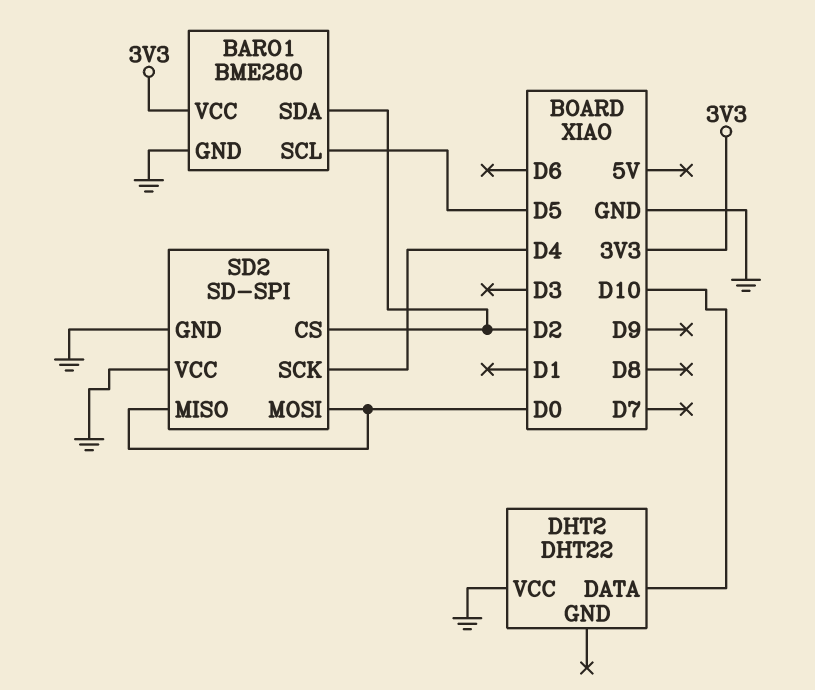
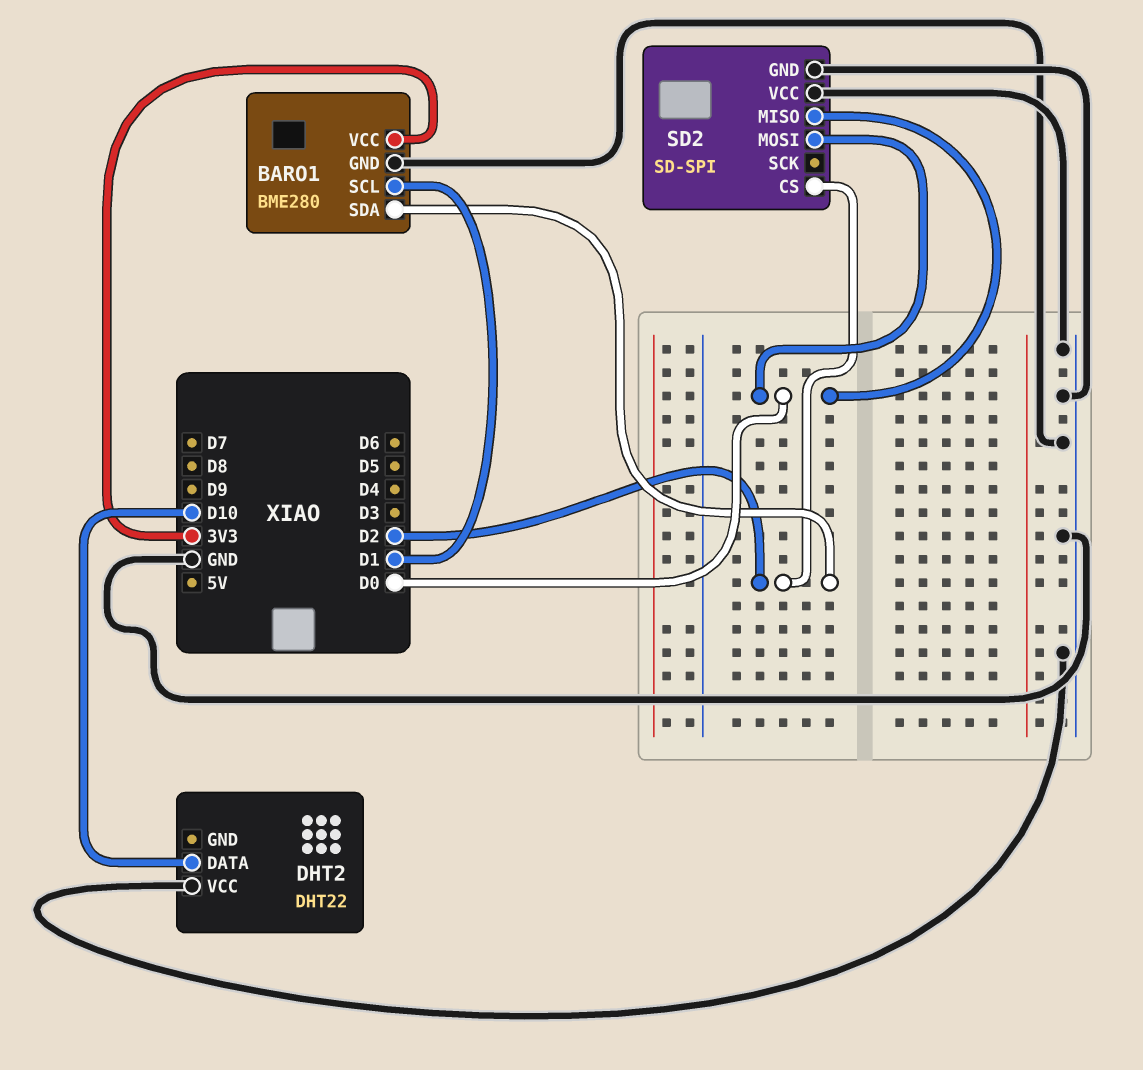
BARO1 pin SCL: D5 -> D1
SD2 pin SCK: D4 -> none

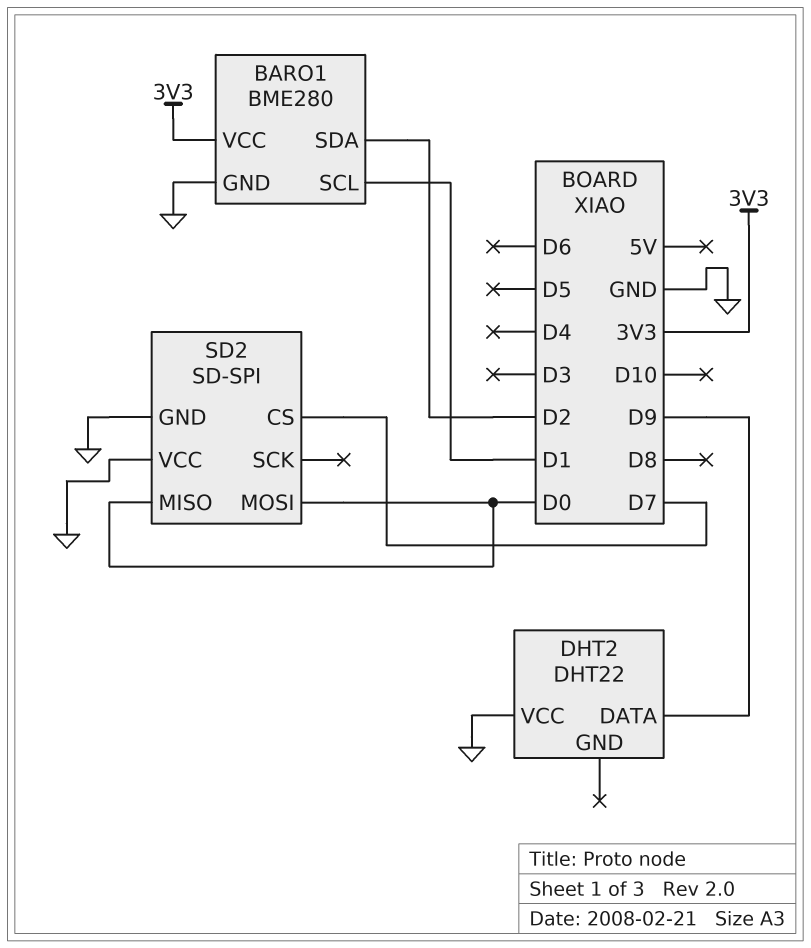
DHT2 pin DATA: D10 -> D9
SD2 pin CS: D2 -> D7

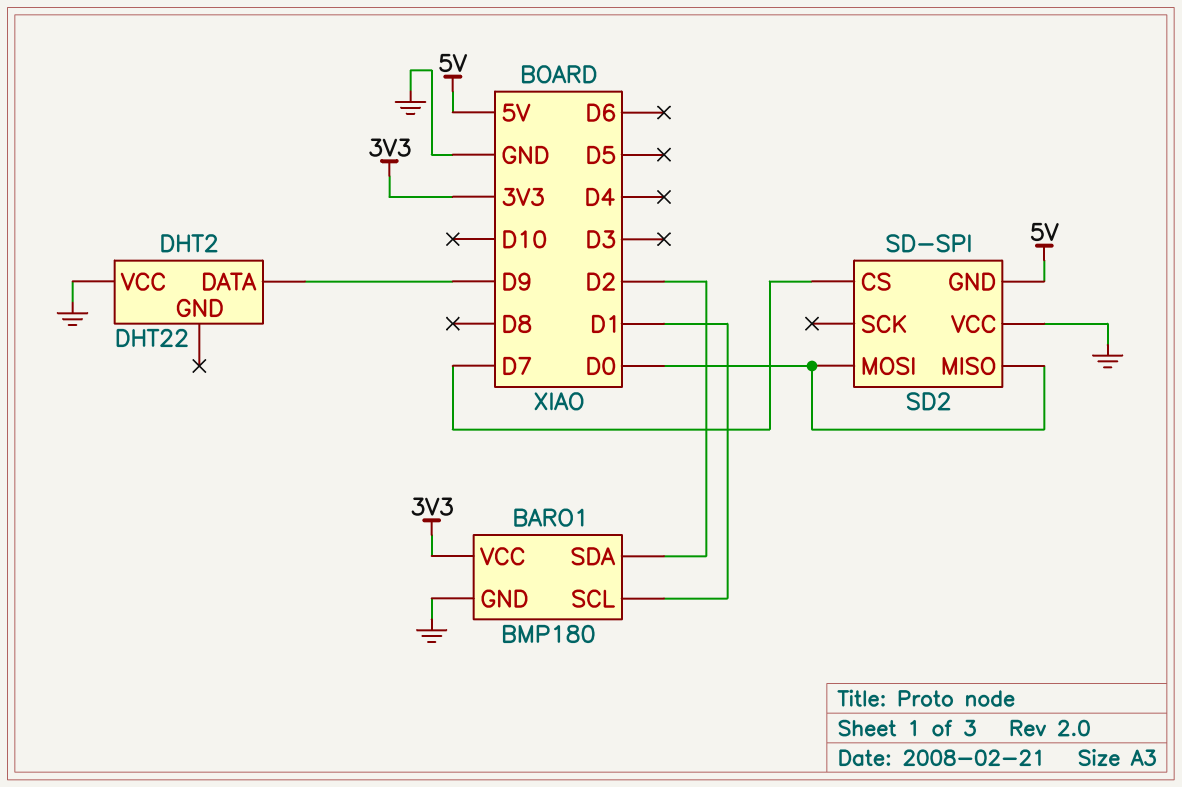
BARO1: BME280 -> BMP180
SD2 pin GND: GND -> 5V

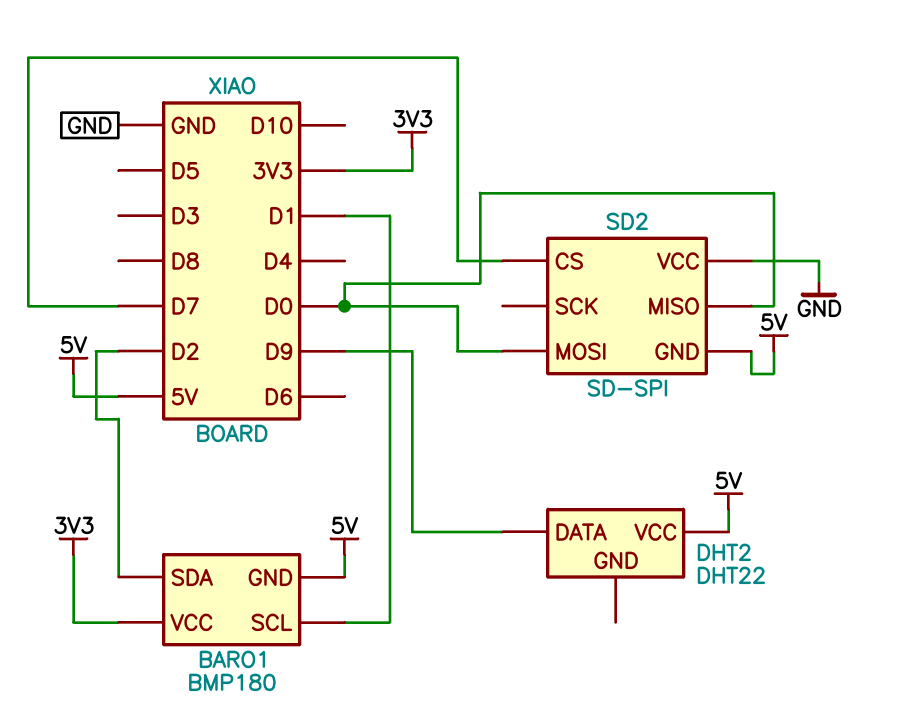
BARO1 pin GND: GND -> 5V
DHT2 pin VCC: GND -> 5V

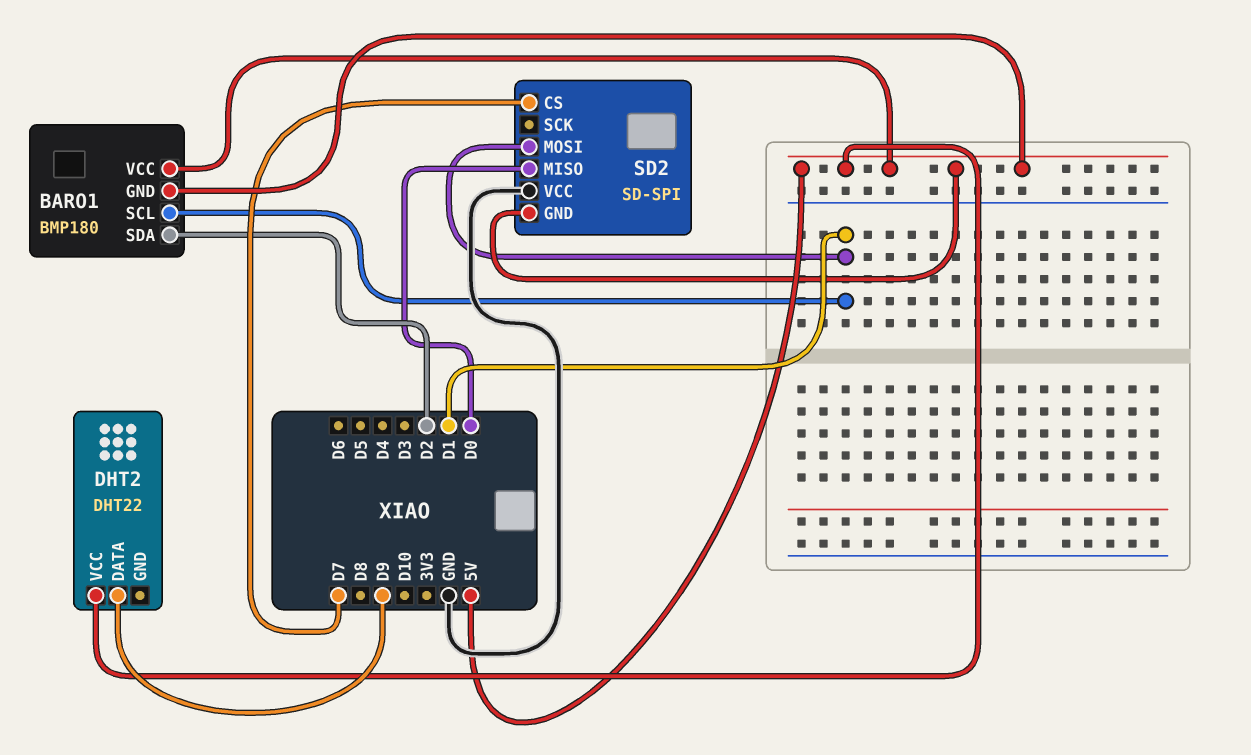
BARO1 pin VCC: 3V3 -> 5V
SD2 pin MOSI: D0 -> D1

